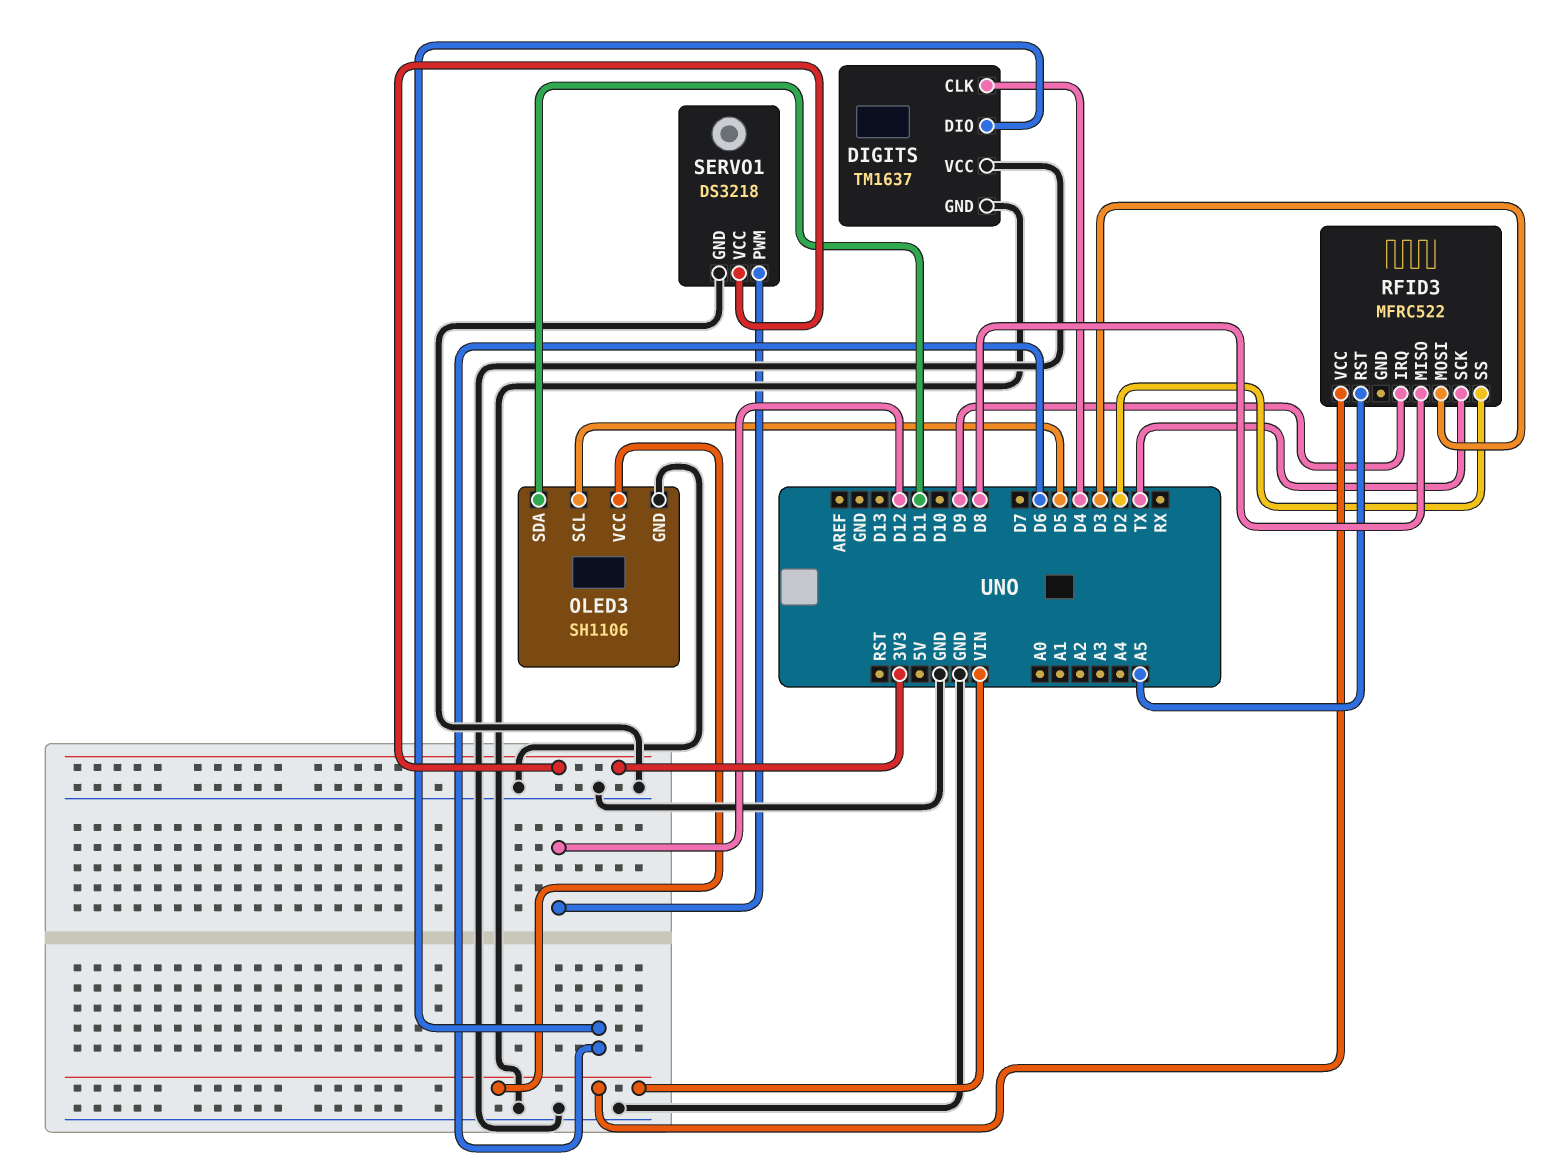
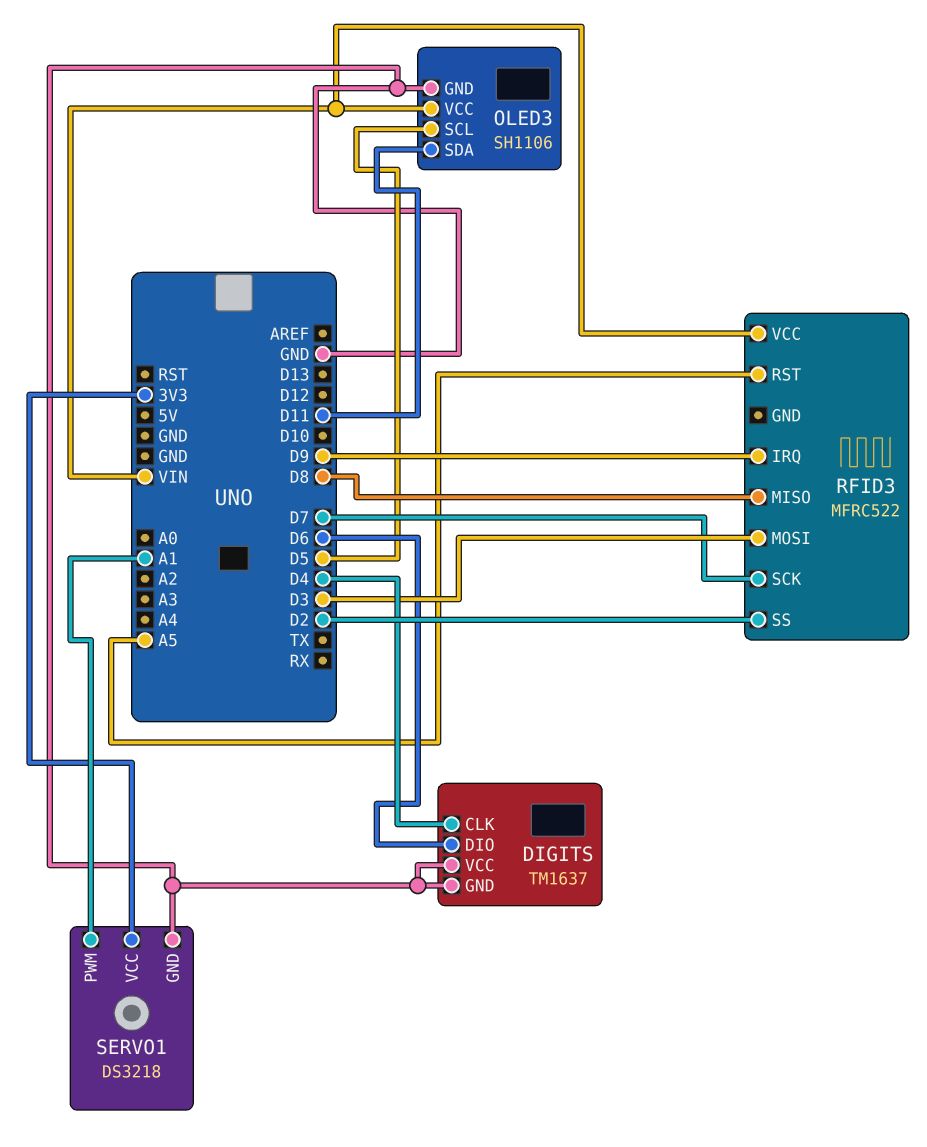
RFID3 pin SCK: TX -> D7
SERVO1 pin PWM: D12 -> A1

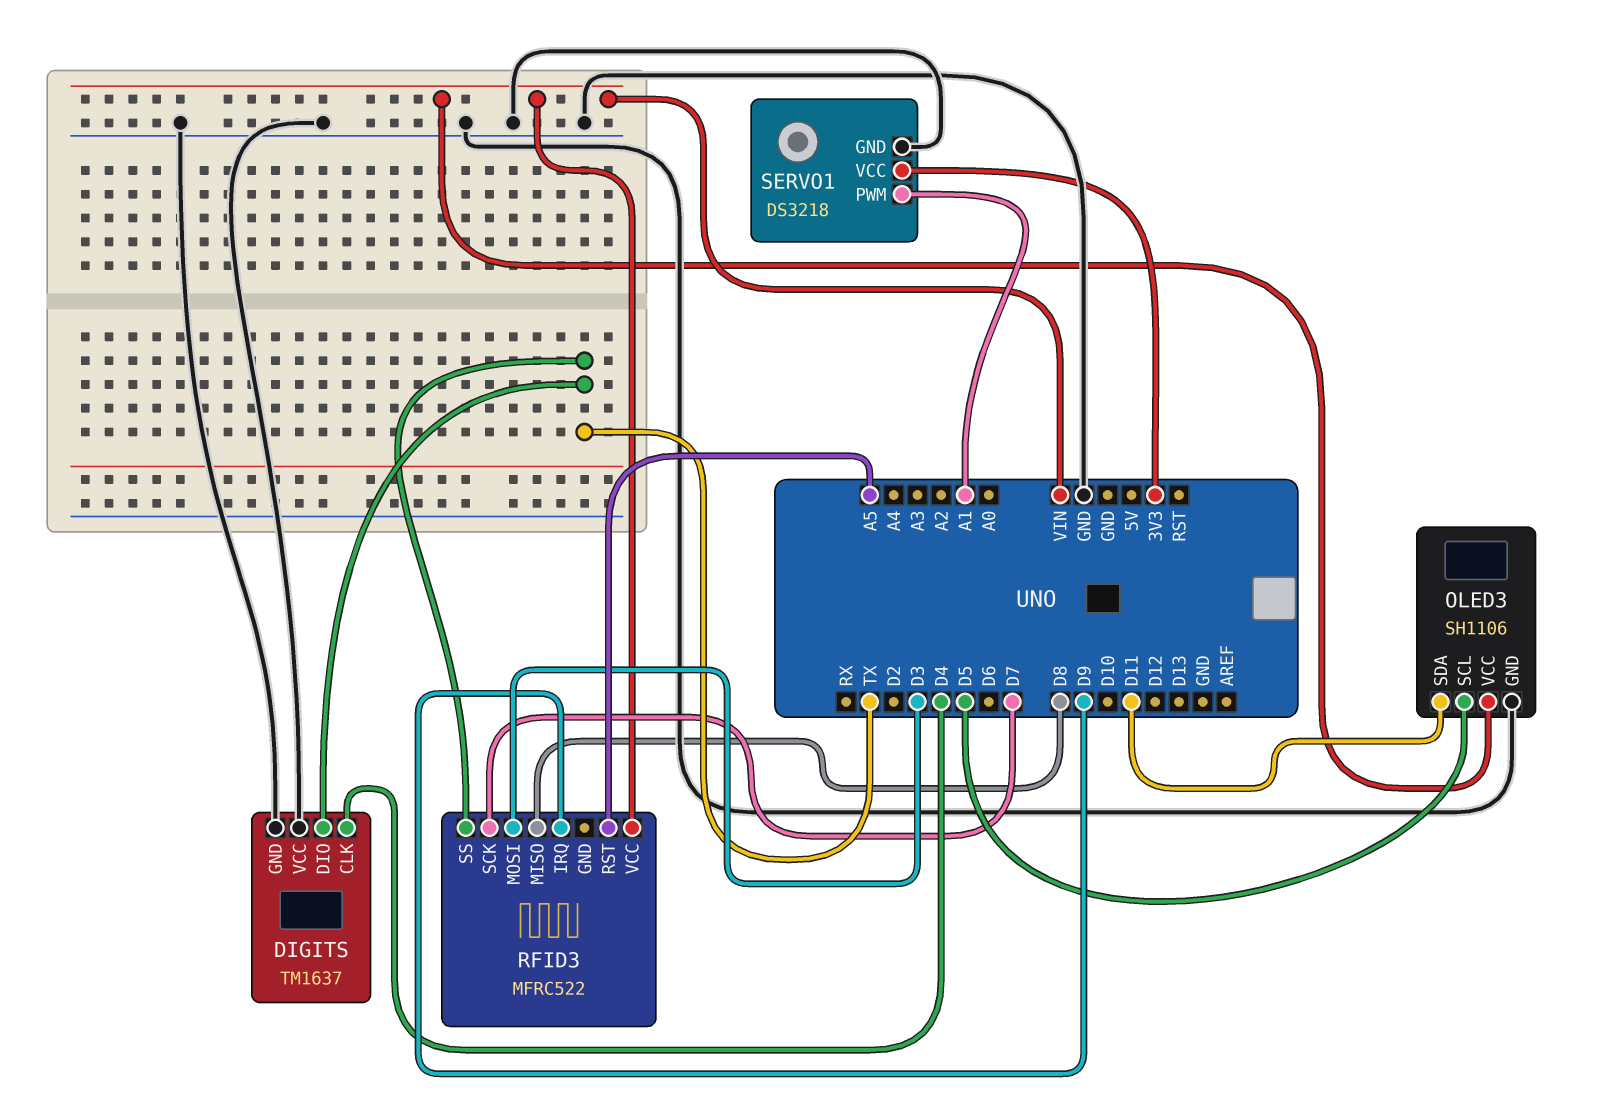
DIGITS pin DIO: D6 -> TX
RFID3 pin SS: D2 -> TX

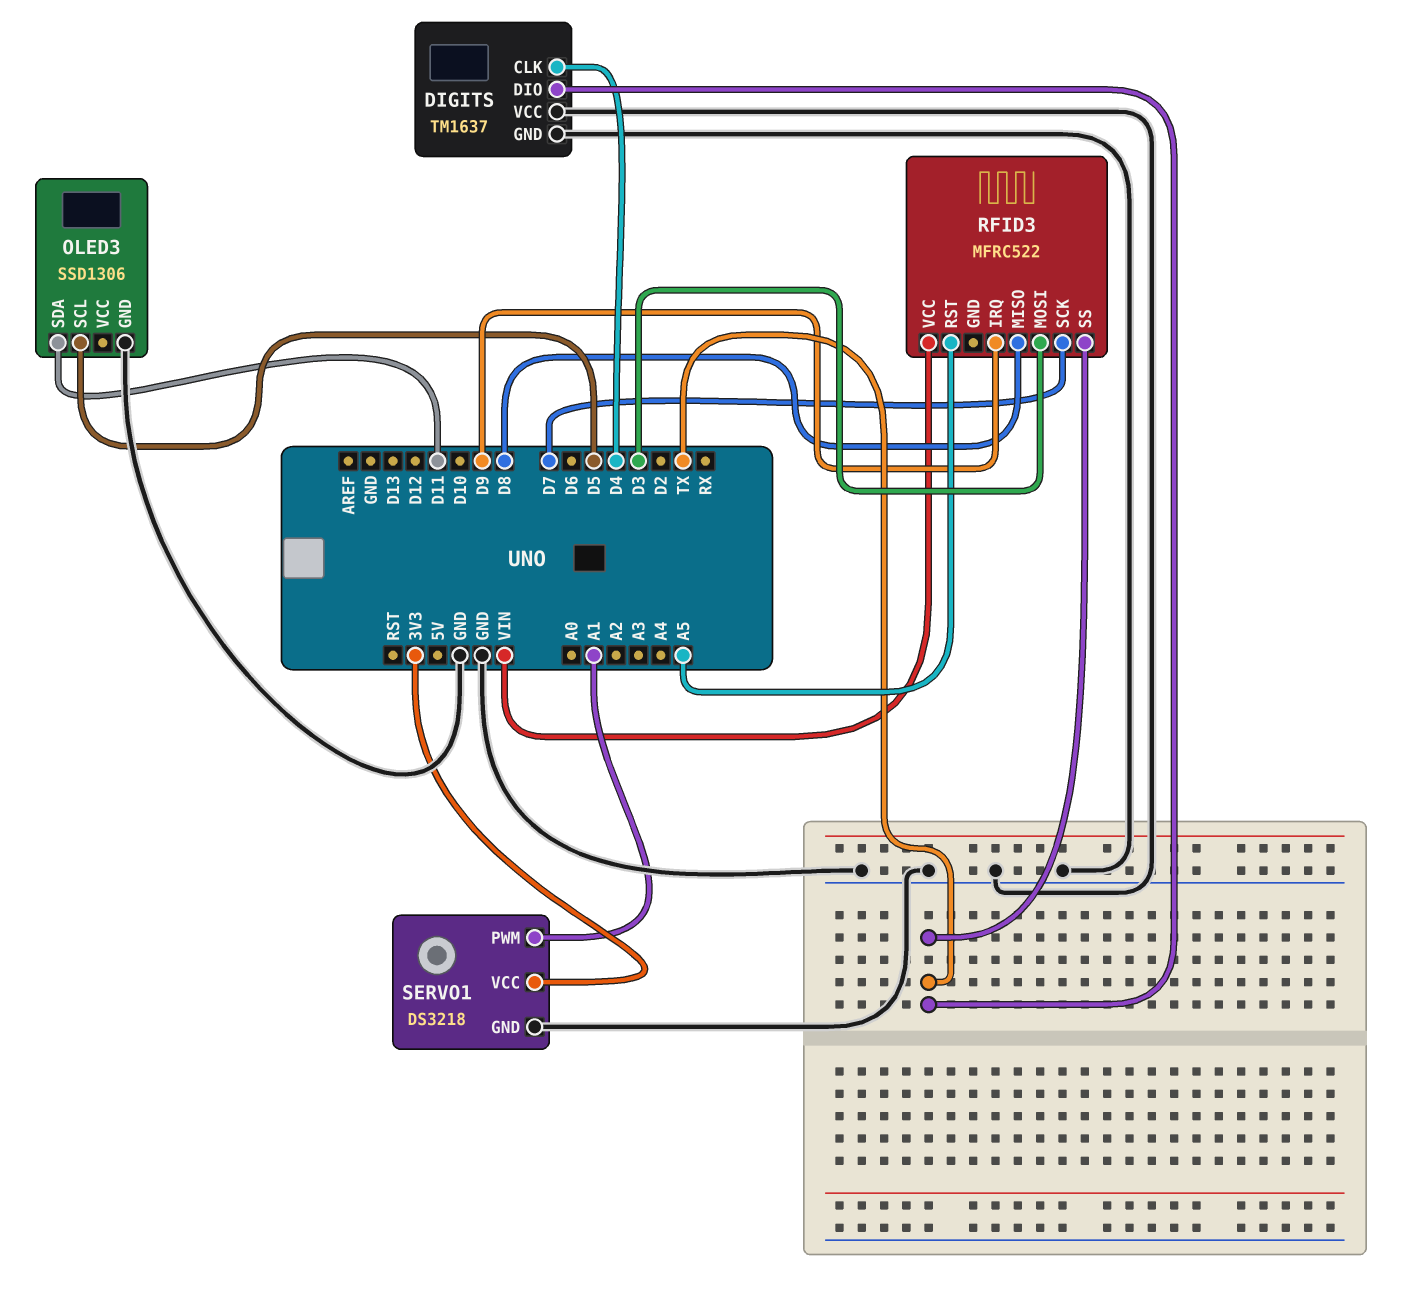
OLED3: SH1106 -> SSD1306
OLED3 pin VCC: VIN -> none

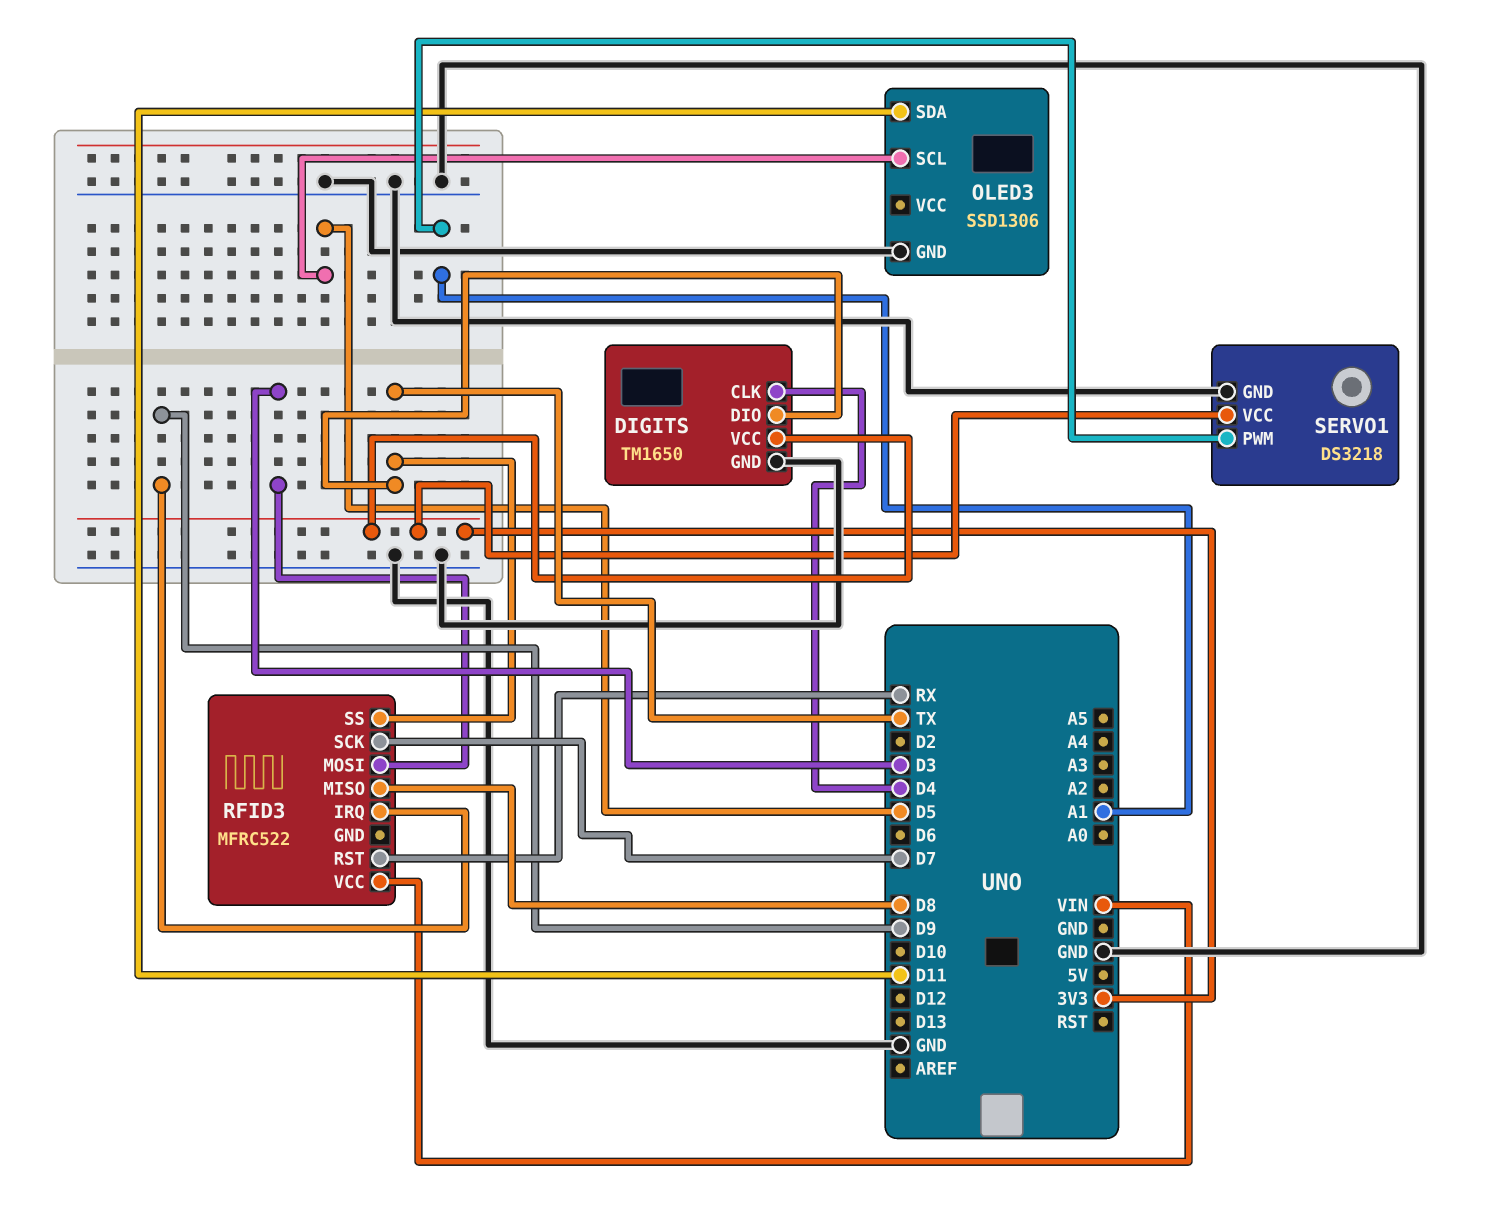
DIGITS: TM1637 -> TM1650
DIGITS pin VCC: GND -> 3V3
RFID3 pin RST: A5 -> RX

